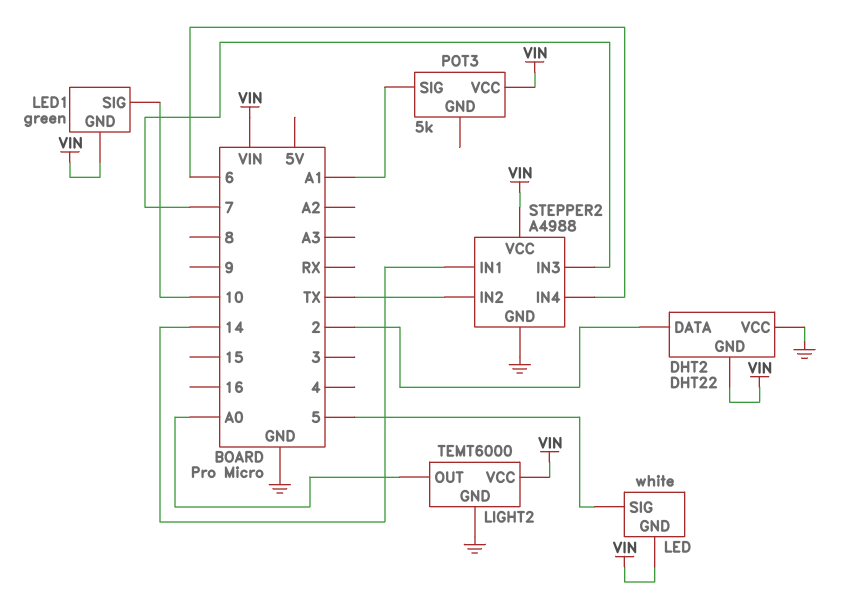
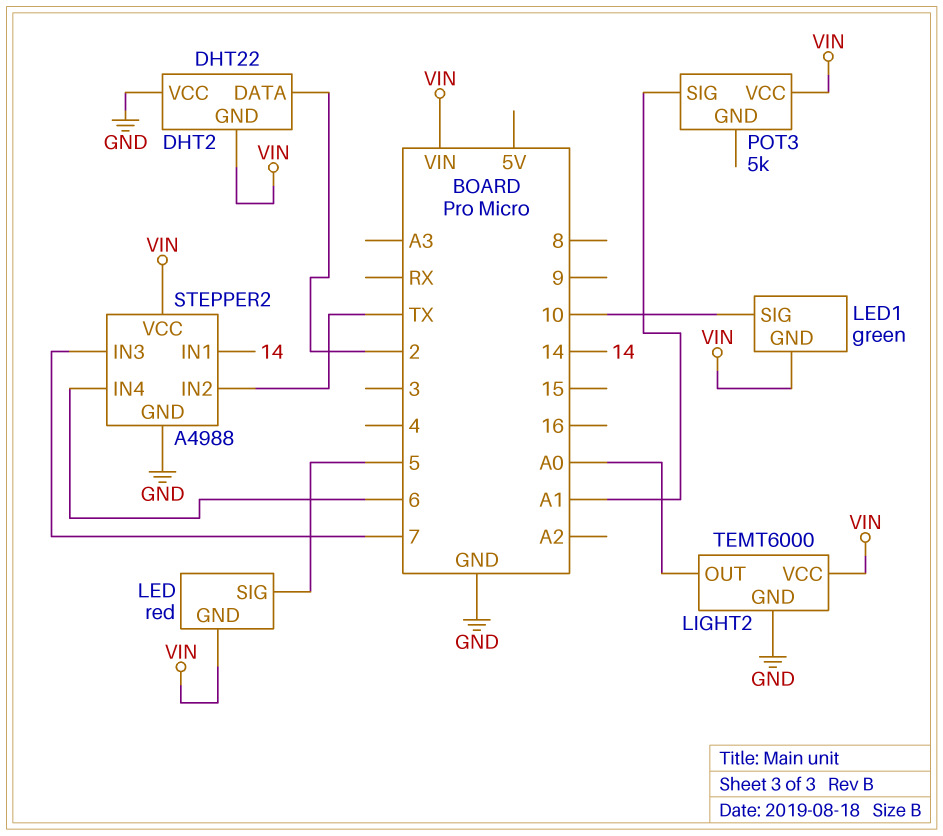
LED: white -> red

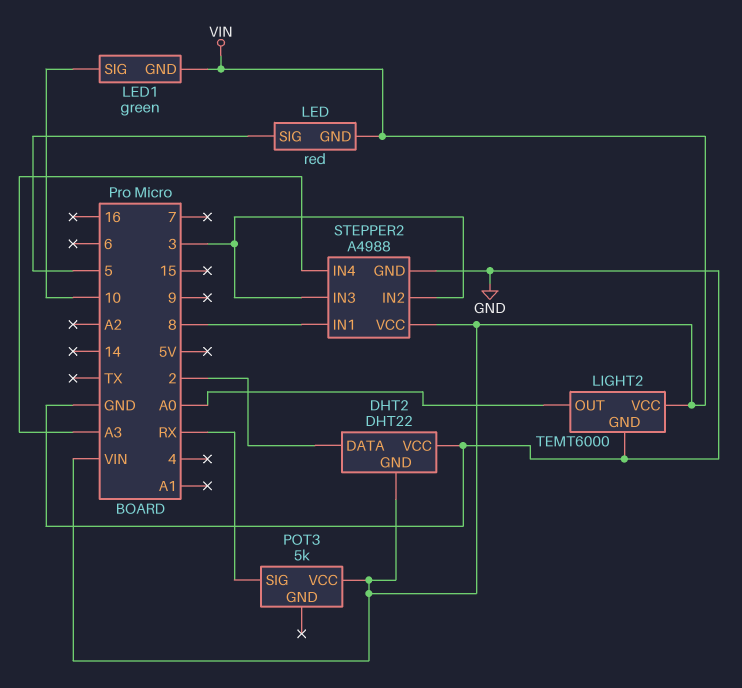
POT3 pin SIG: A1 -> RX
STEPPER2 pin IN1: 14 -> 8
STEPPER2 pin IN2: TX -> 3
STEPPER2 pin IN3: 7 -> 3
STEPPER2 pin IN4: 6 -> A3

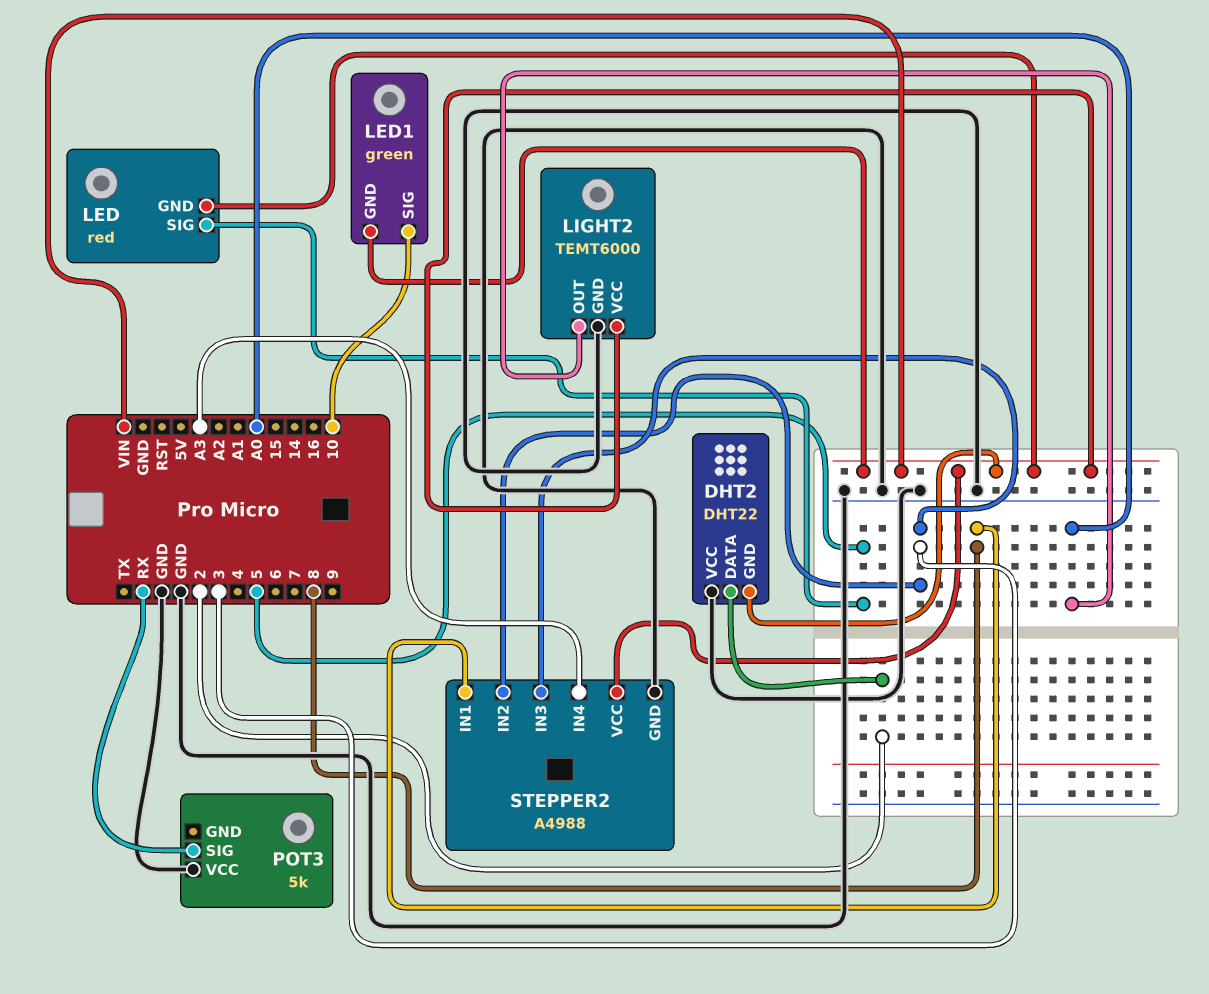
POT3 pin VCC: VIN -> GND

